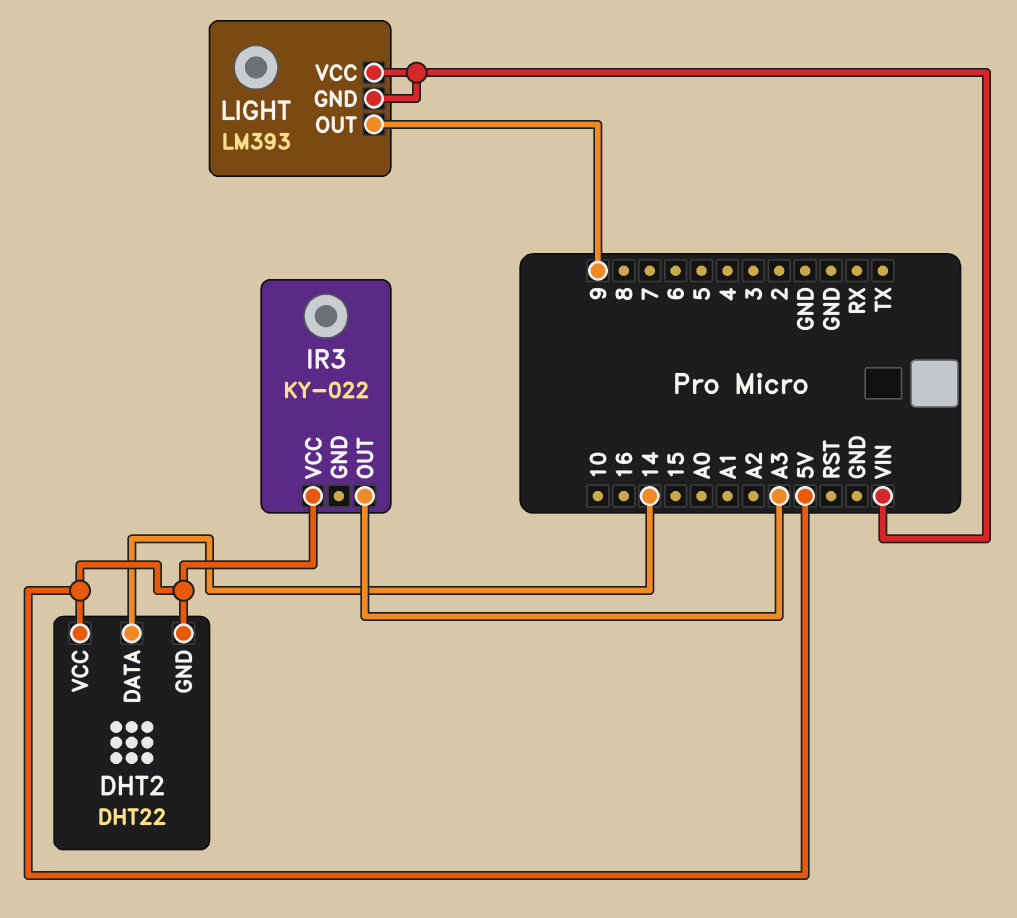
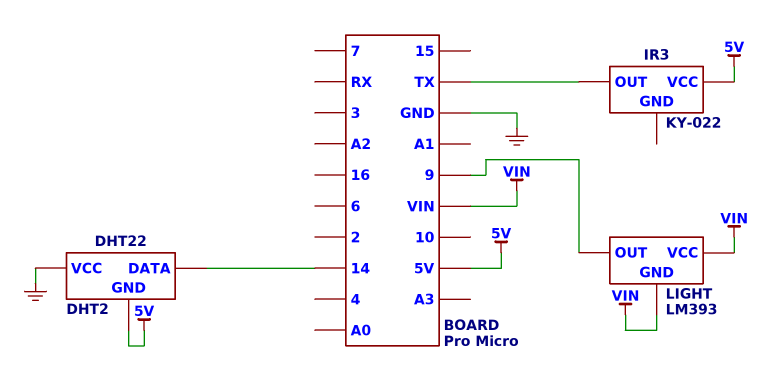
DHT2 pin VCC: 5V -> GND
IR3 pin OUT: A3 -> TX

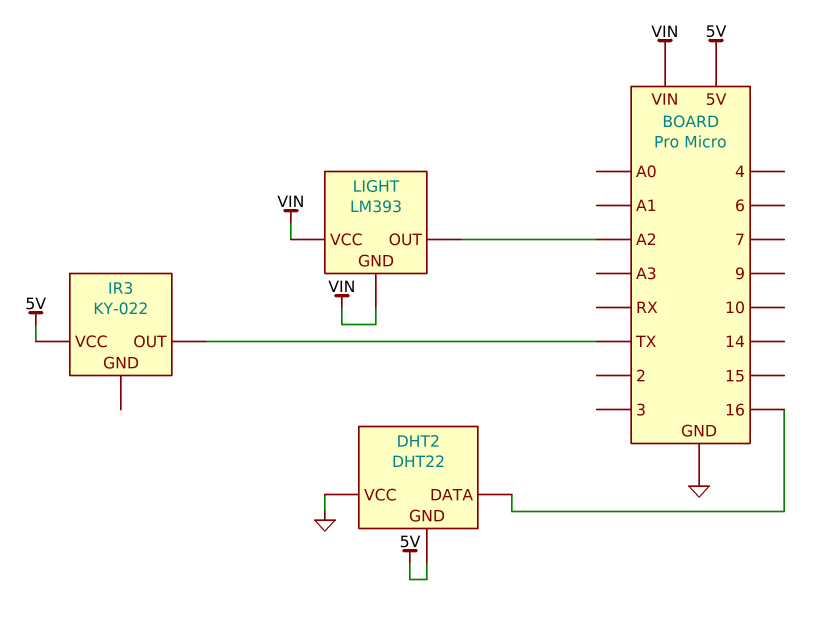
DHT2 pin DATA: 14 -> 16
LIGHT pin OUT: 9 -> A2

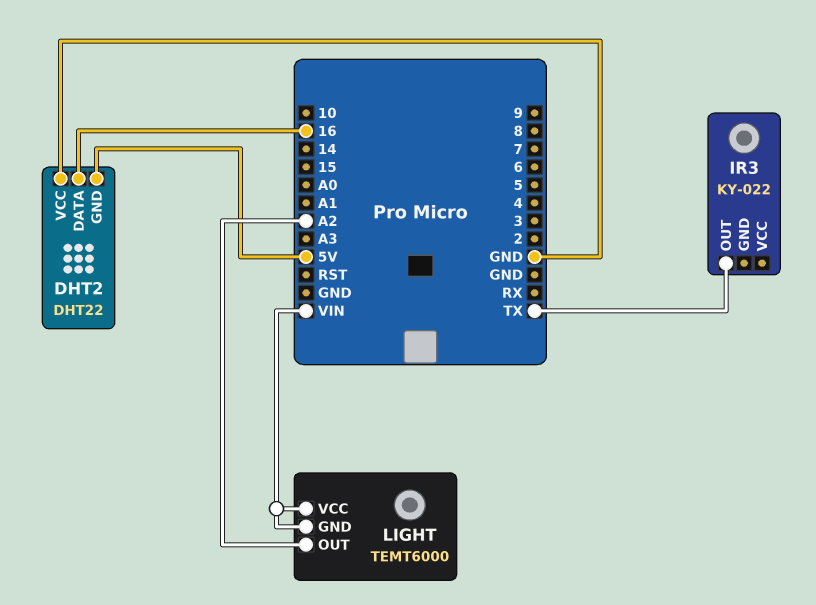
IR3 pin VCC: 5V -> none
LIGHT: LM393 -> TEMT6000

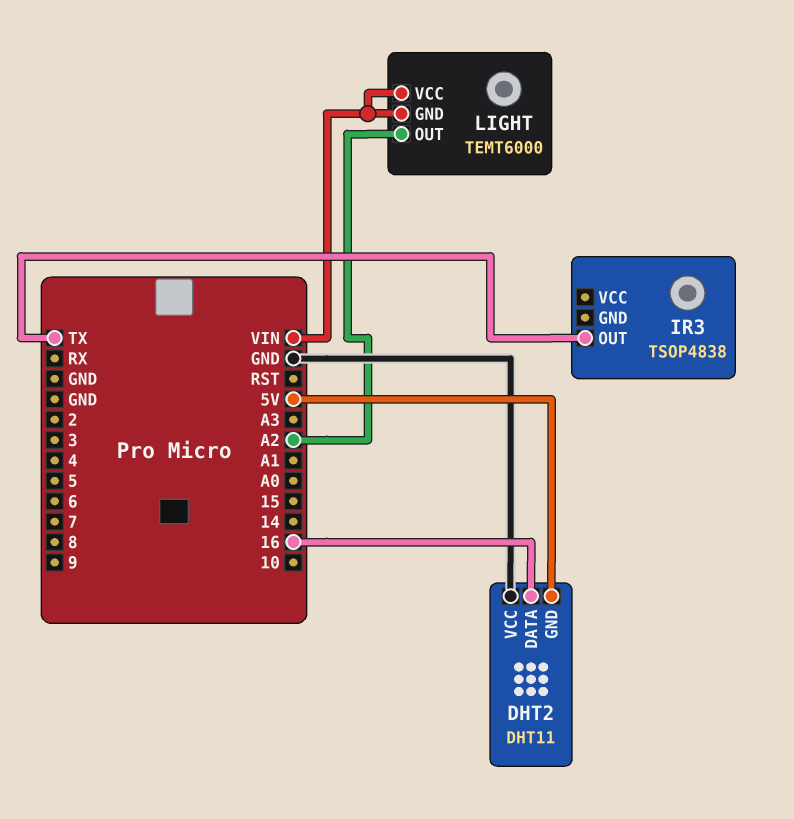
DHT2: DHT22 -> DHT11
IR3: KY-022 -> TSOP4838

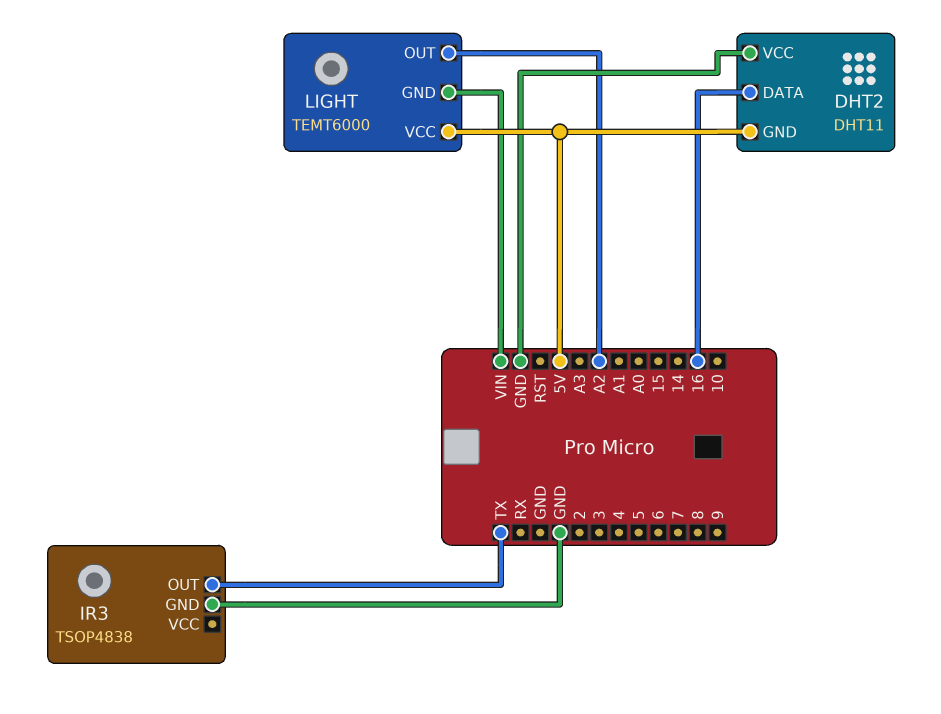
IR3 pin GND: none -> GND
LIGHT pin VCC: VIN -> 5V

